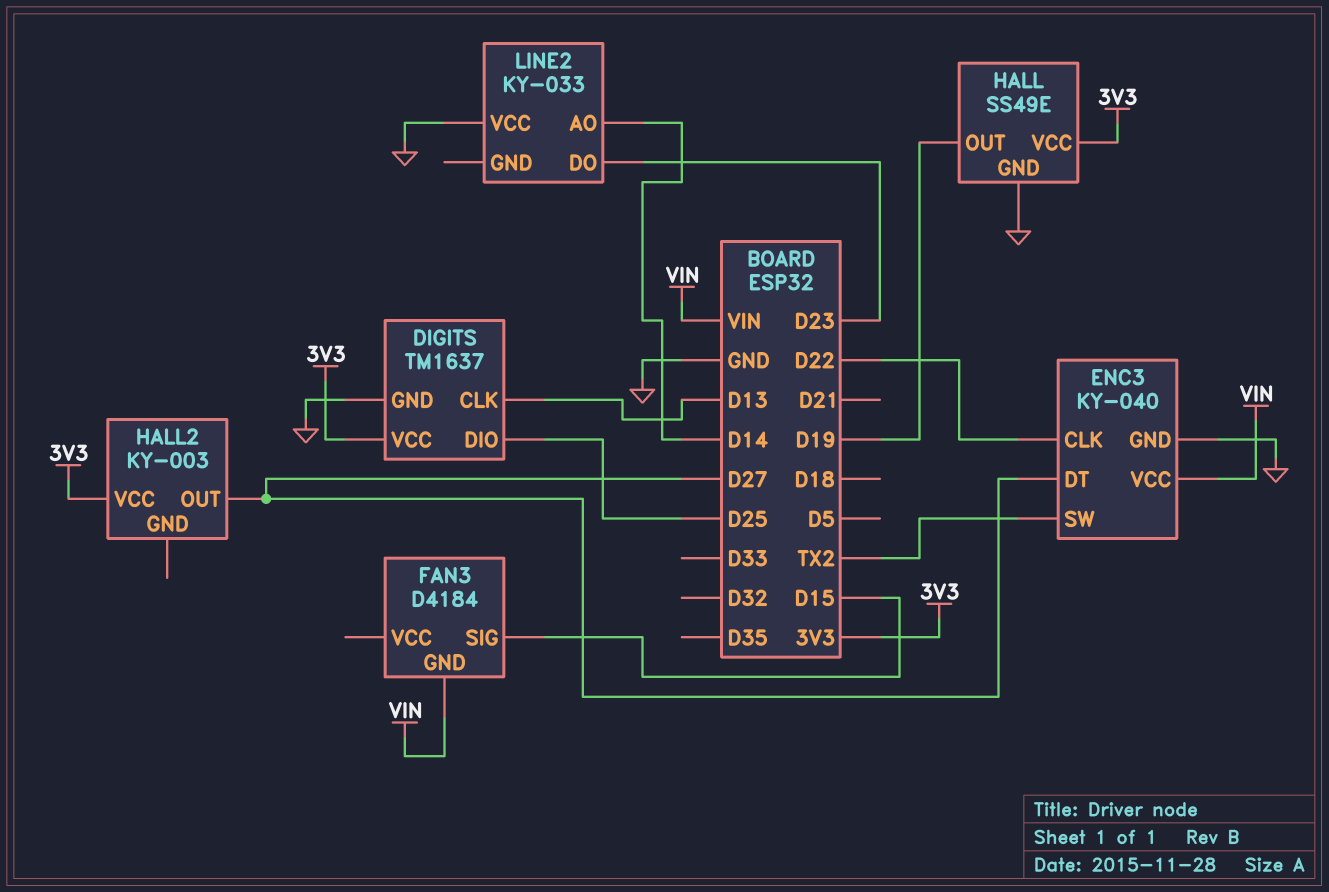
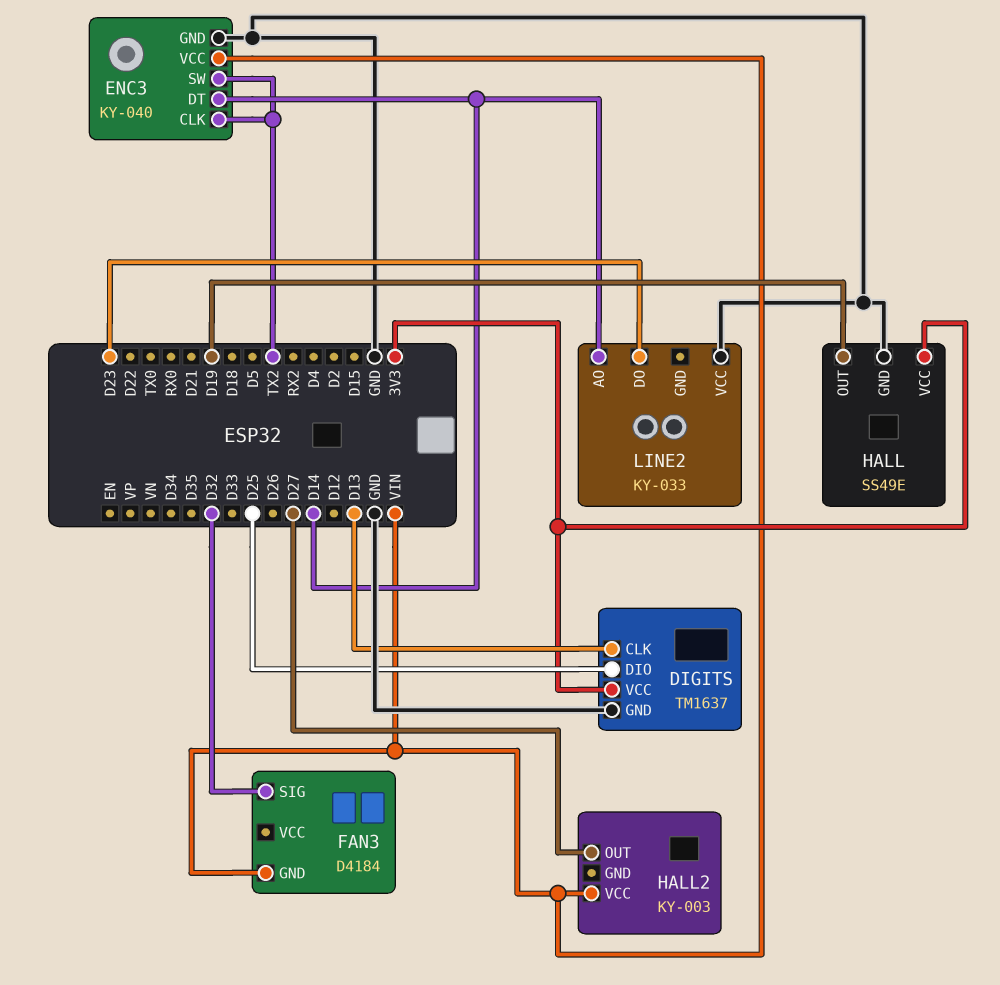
ENC3 pin CLK: D22 -> TX2
ENC3 pin DT: D27 -> D14
FAN3 pin SIG: D15 -> D32
HALL2 pin VCC: 3V3 -> VIN

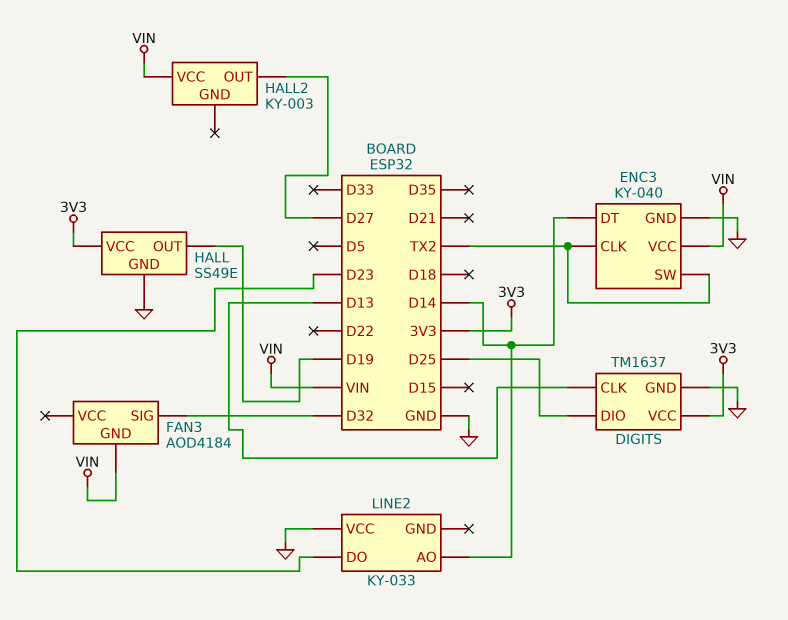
FAN3: D4184 -> AOD4184

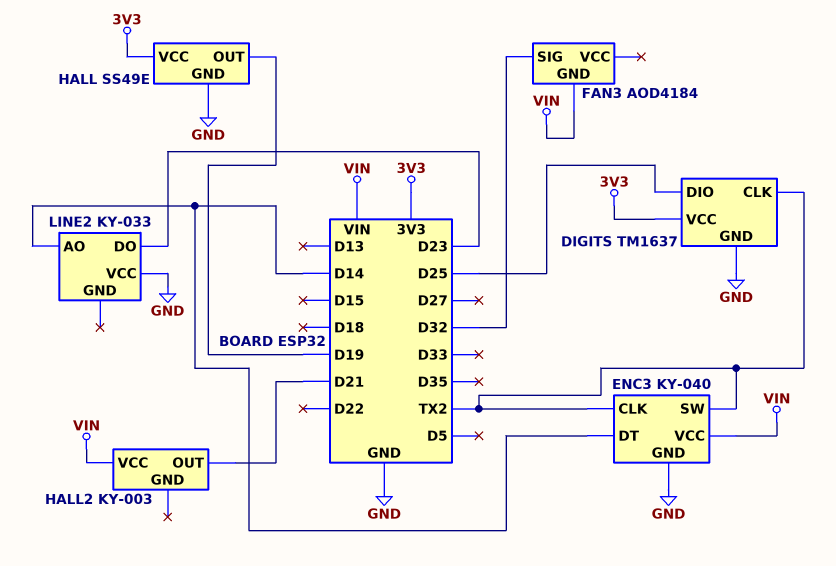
DIGITS pin CLK: D13 -> TX2
HALL2 pin OUT: D27 -> D21

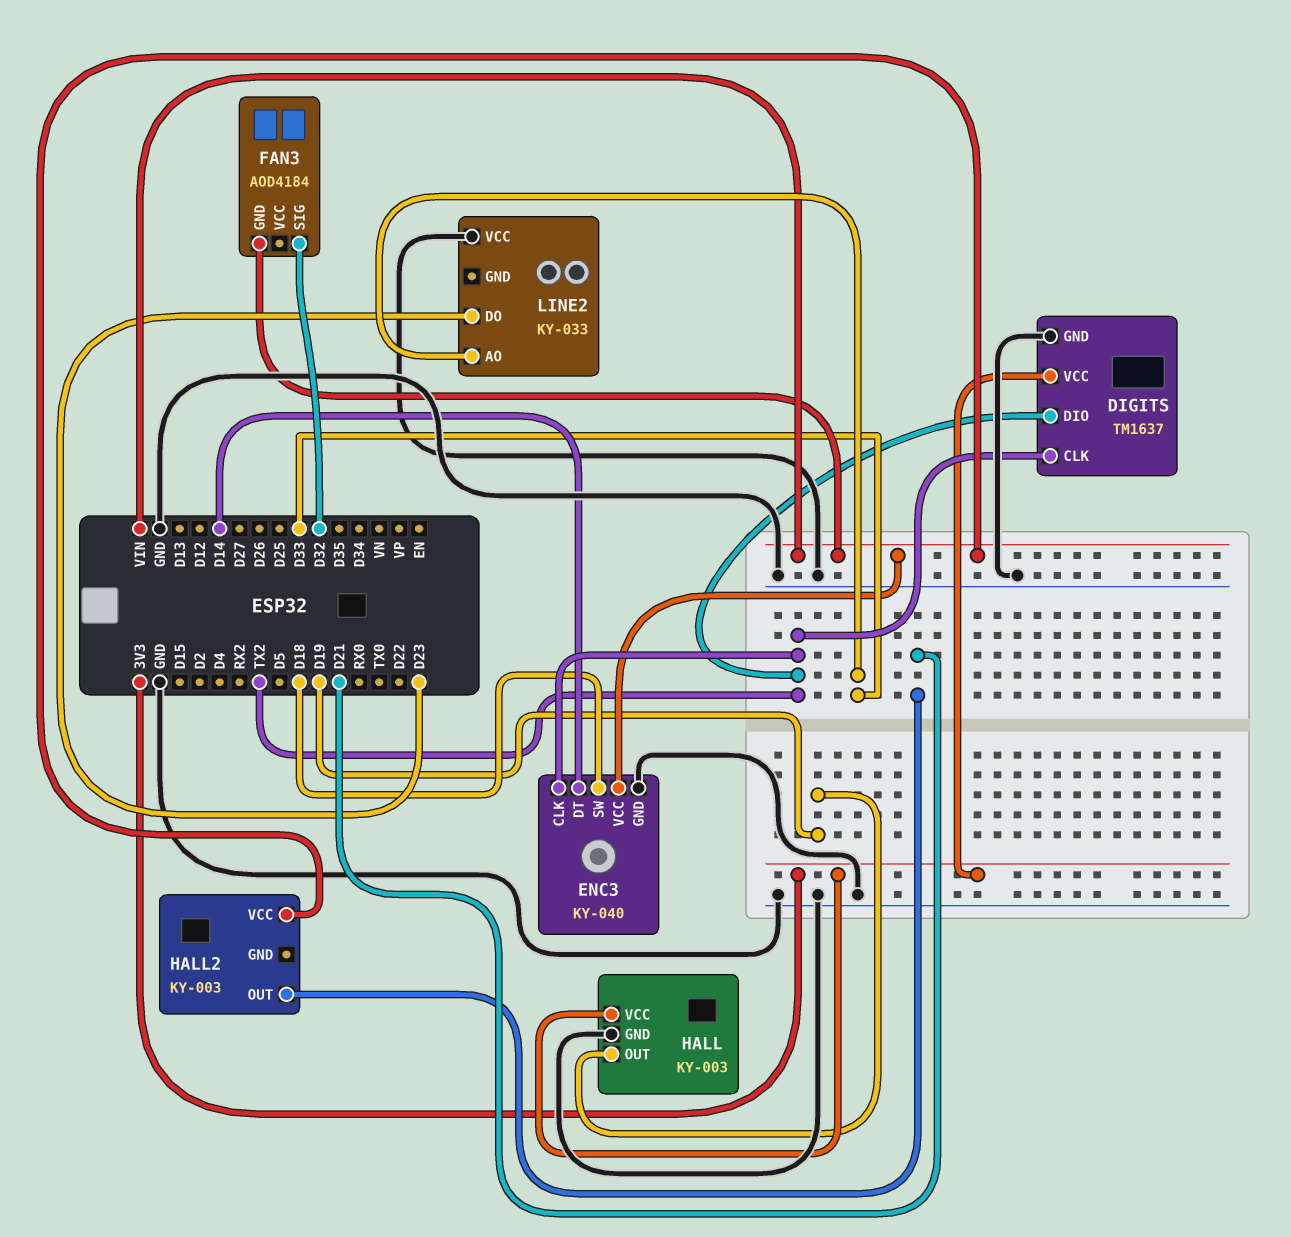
DIGITS pin DIO: D25 -> TX2
ENC3 pin SW: TX2 -> D18
HALL: SS49E -> KY-003
LINE2 pin AO: D14 -> D33

